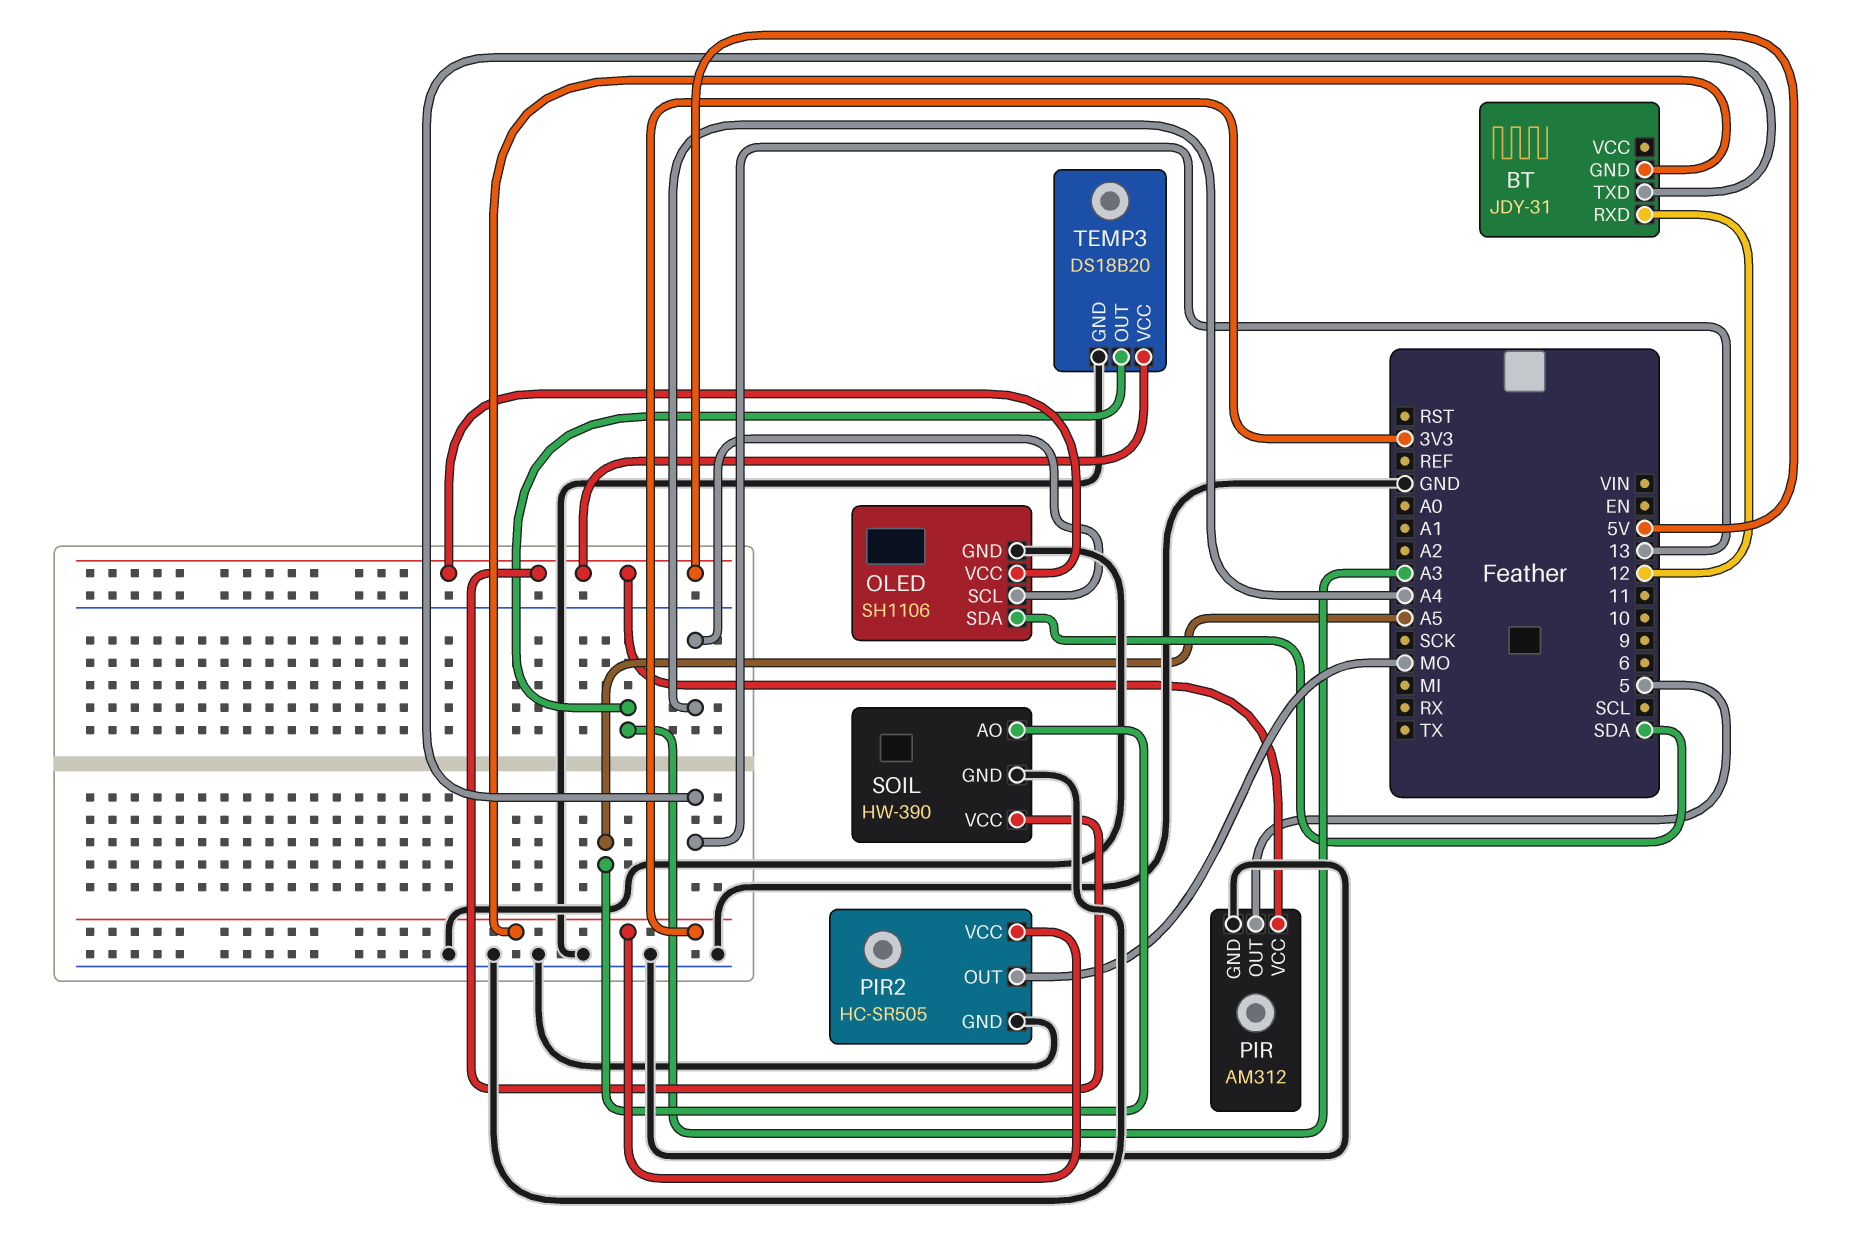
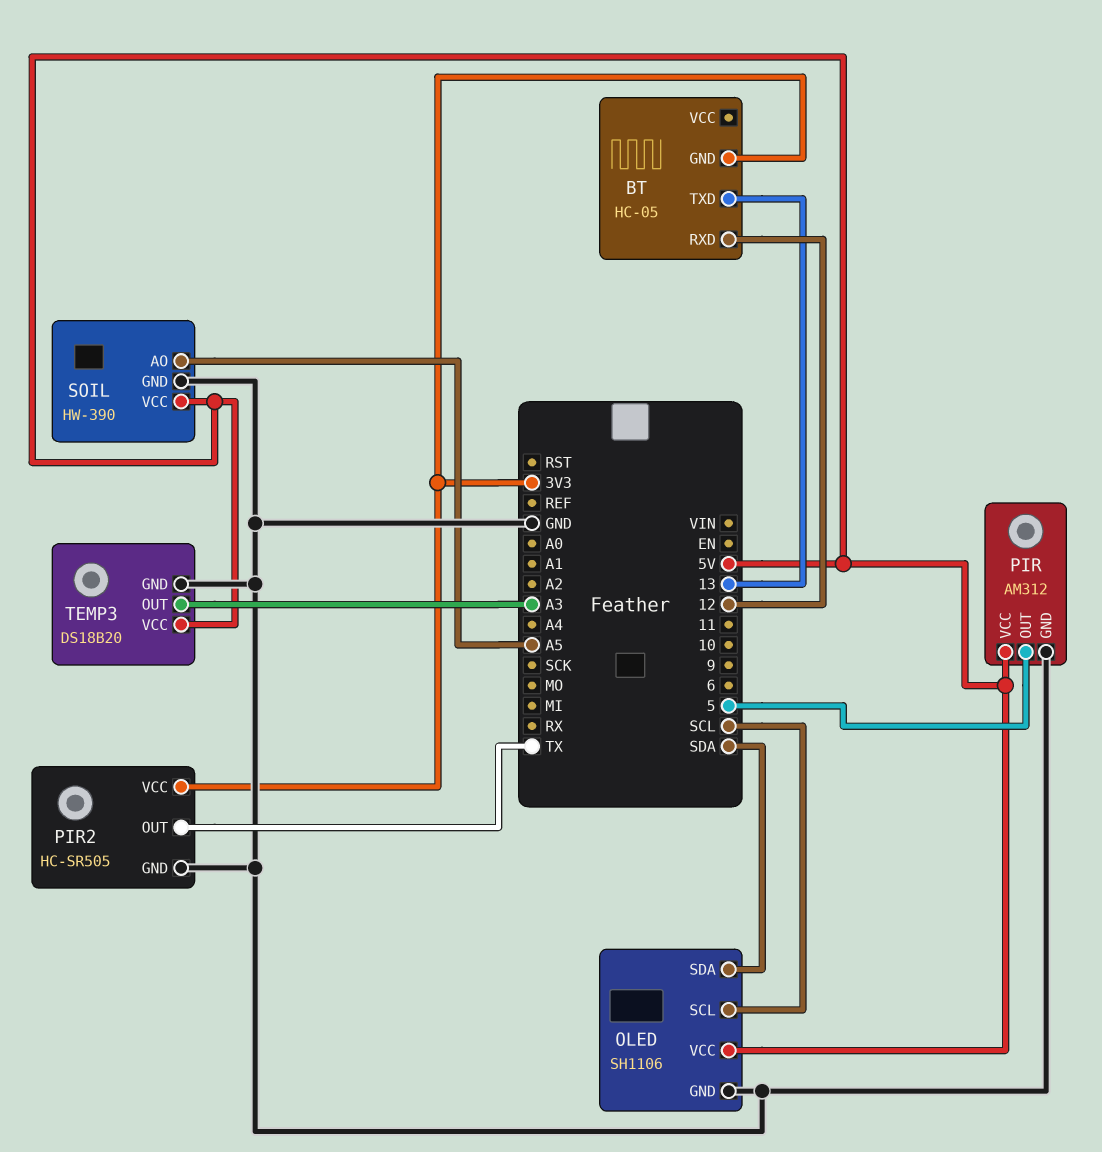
BT: JDY-31 -> HC-05
OLED pin SCL: A4 -> SCL
PIR2 pin OUT: MO -> TX

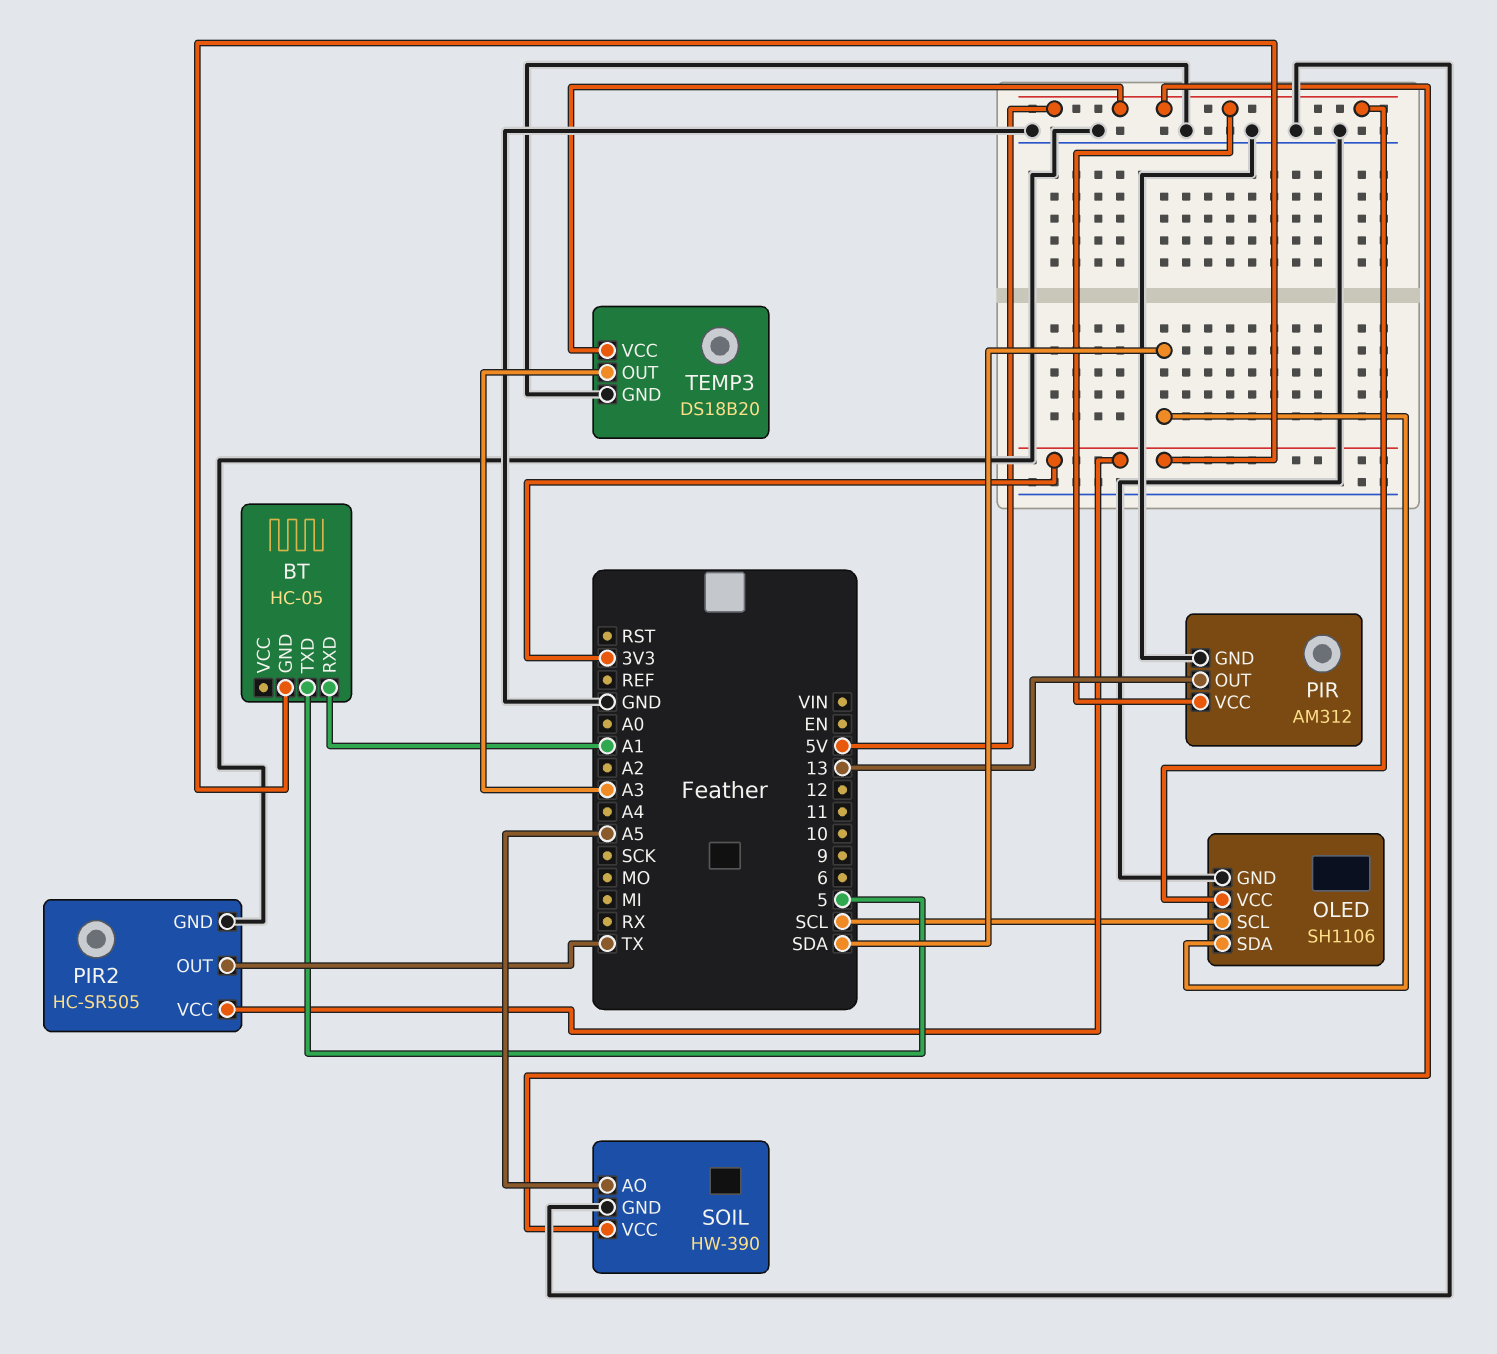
BT pin RXD: 12 -> A1
BT pin TXD: 13 -> 5
PIR pin OUT: 5 -> 13

